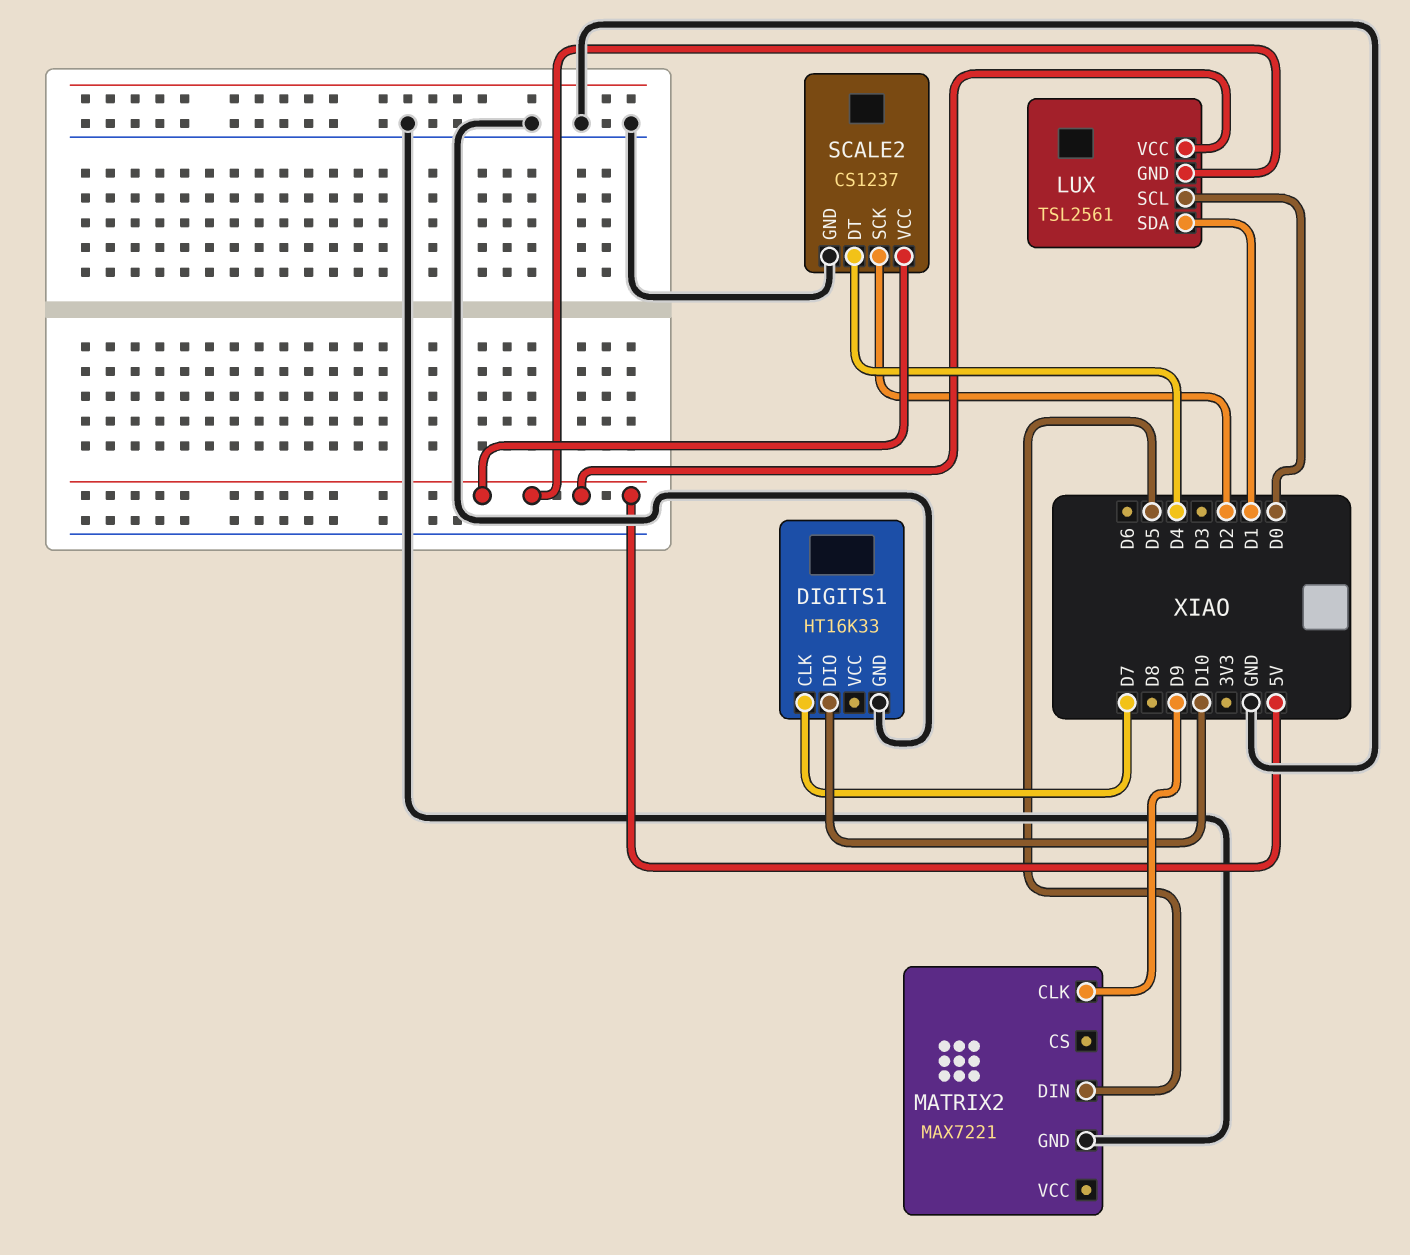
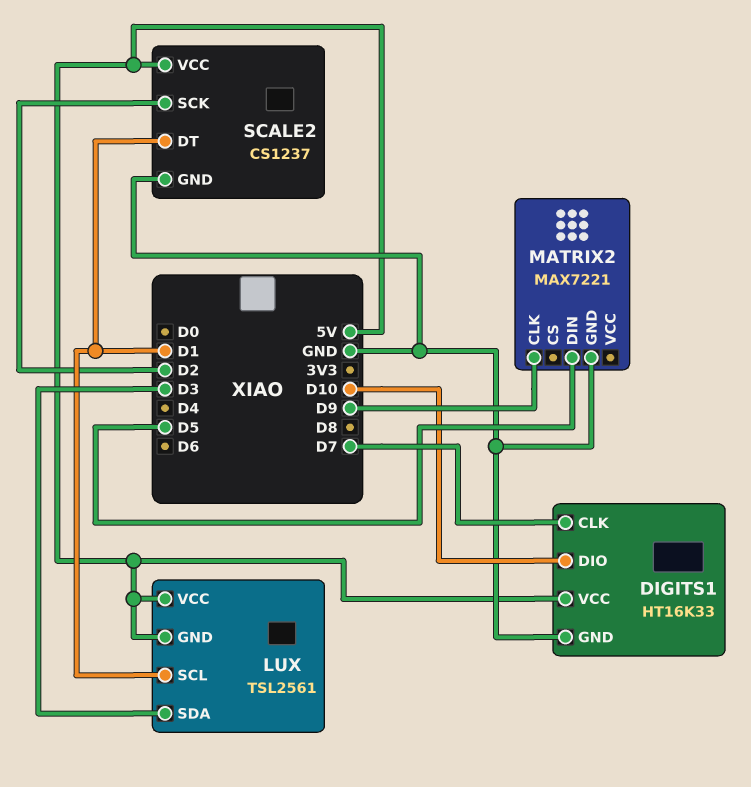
DIGITS1 pin VCC: none -> 5V
LUX pin SCL: D0 -> D1
LUX pin SDA: D1 -> D3
SCALE2 pin DT: D4 -> D1

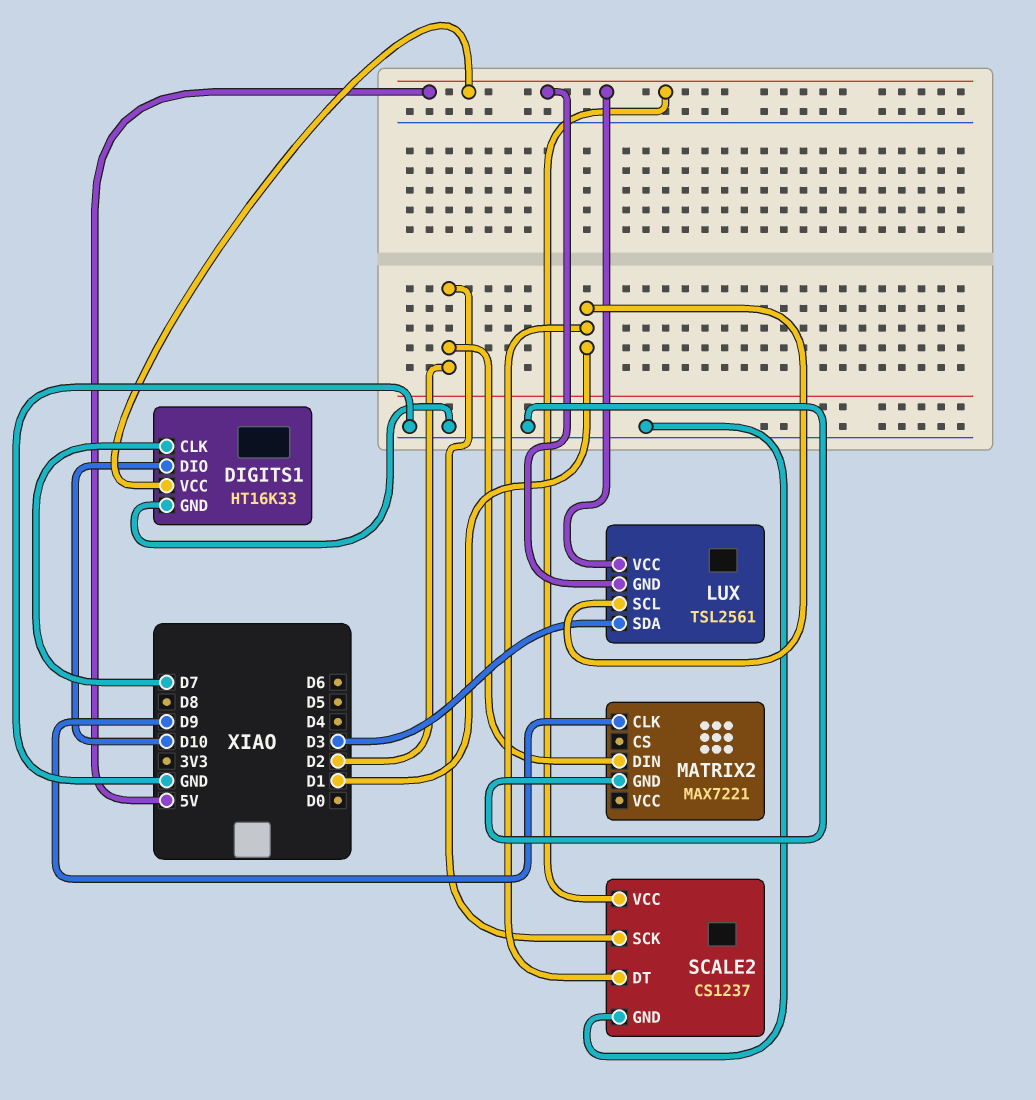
MATRIX2 pin DIN: D5 -> D2

